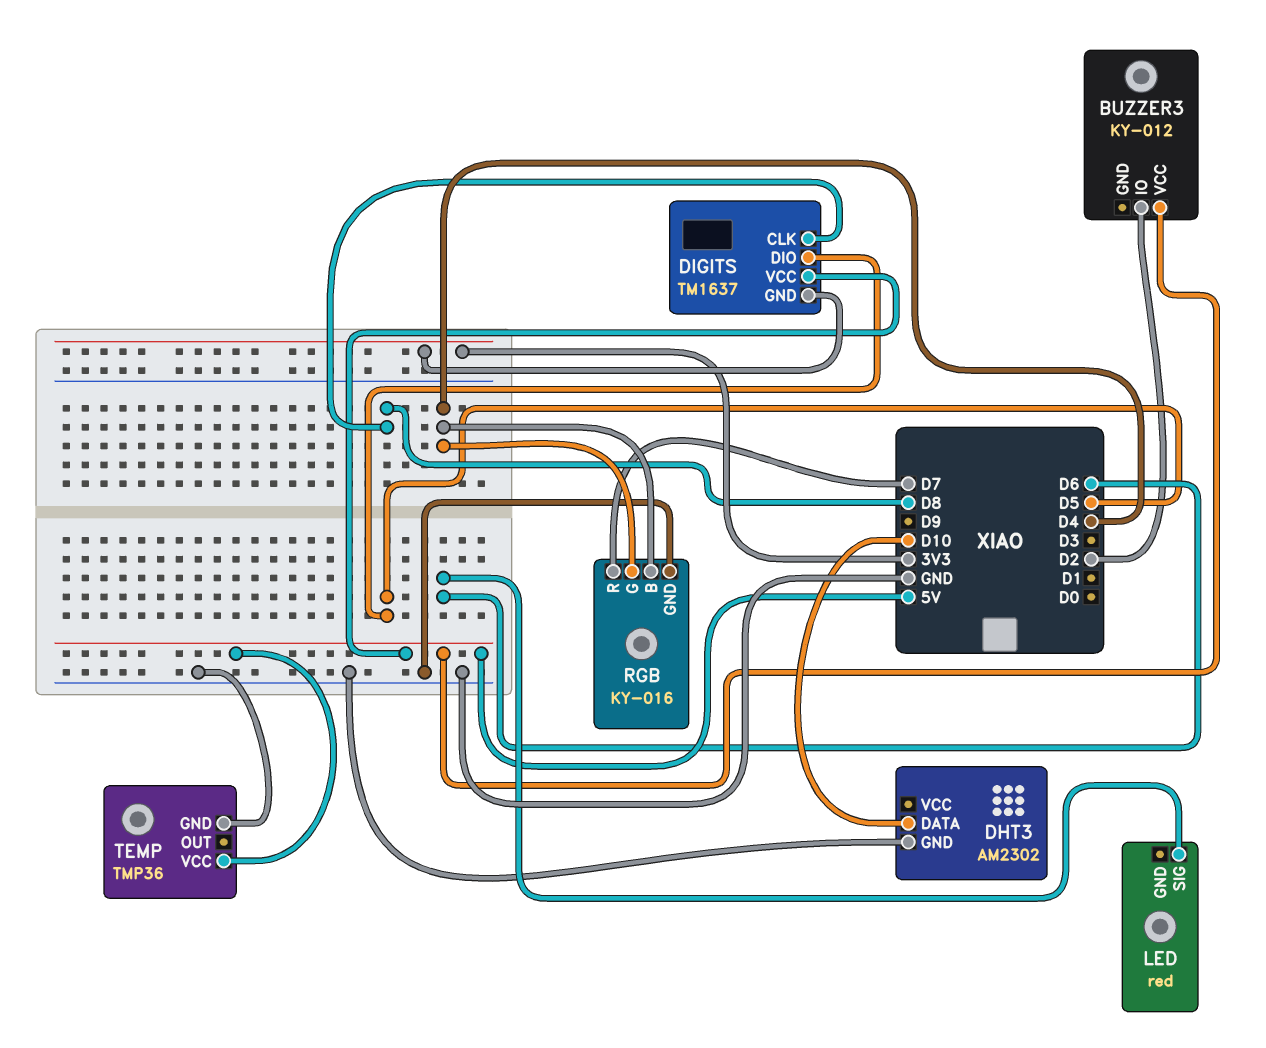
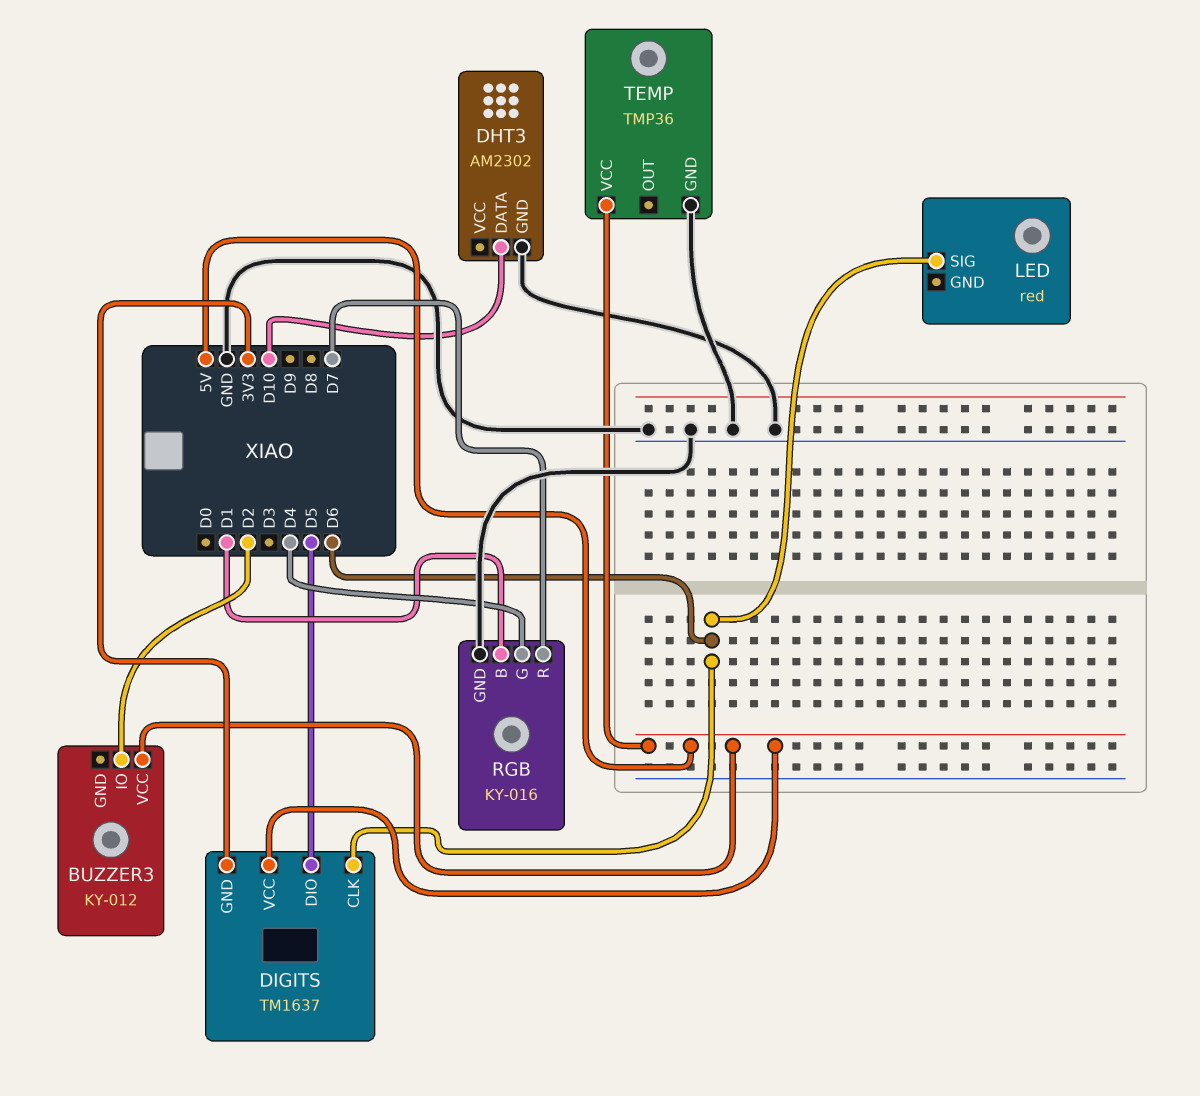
DIGITS pin CLK: D8 -> D6
RGB pin B: D4 -> D1

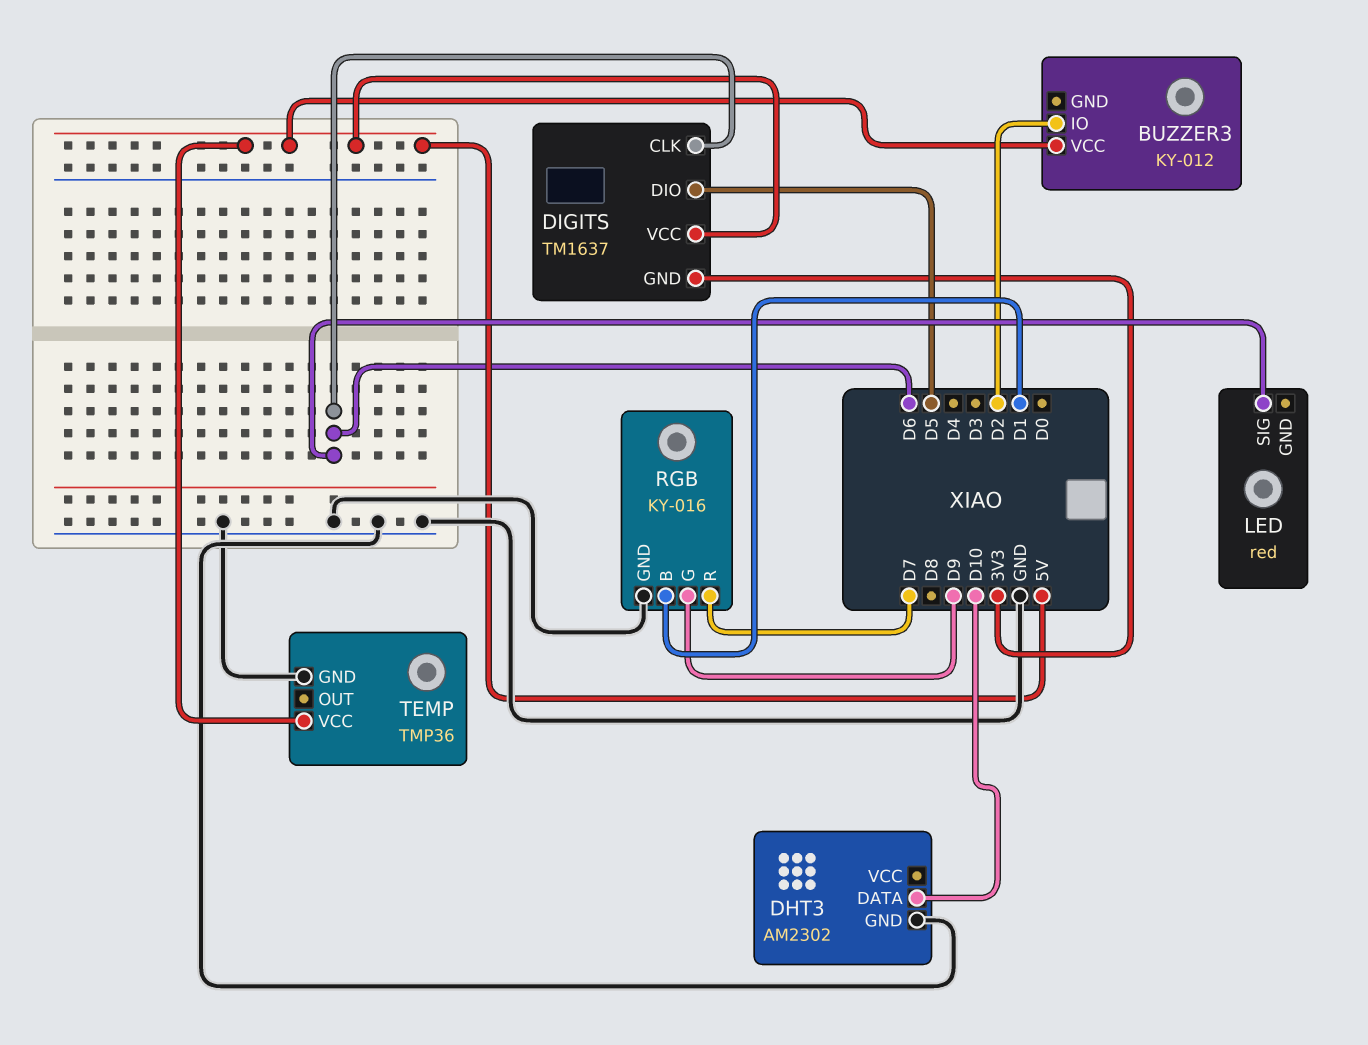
RGB pin G: D4 -> D9

